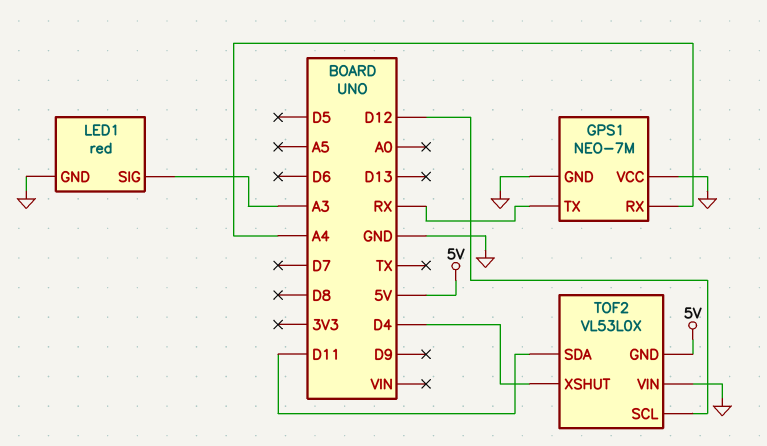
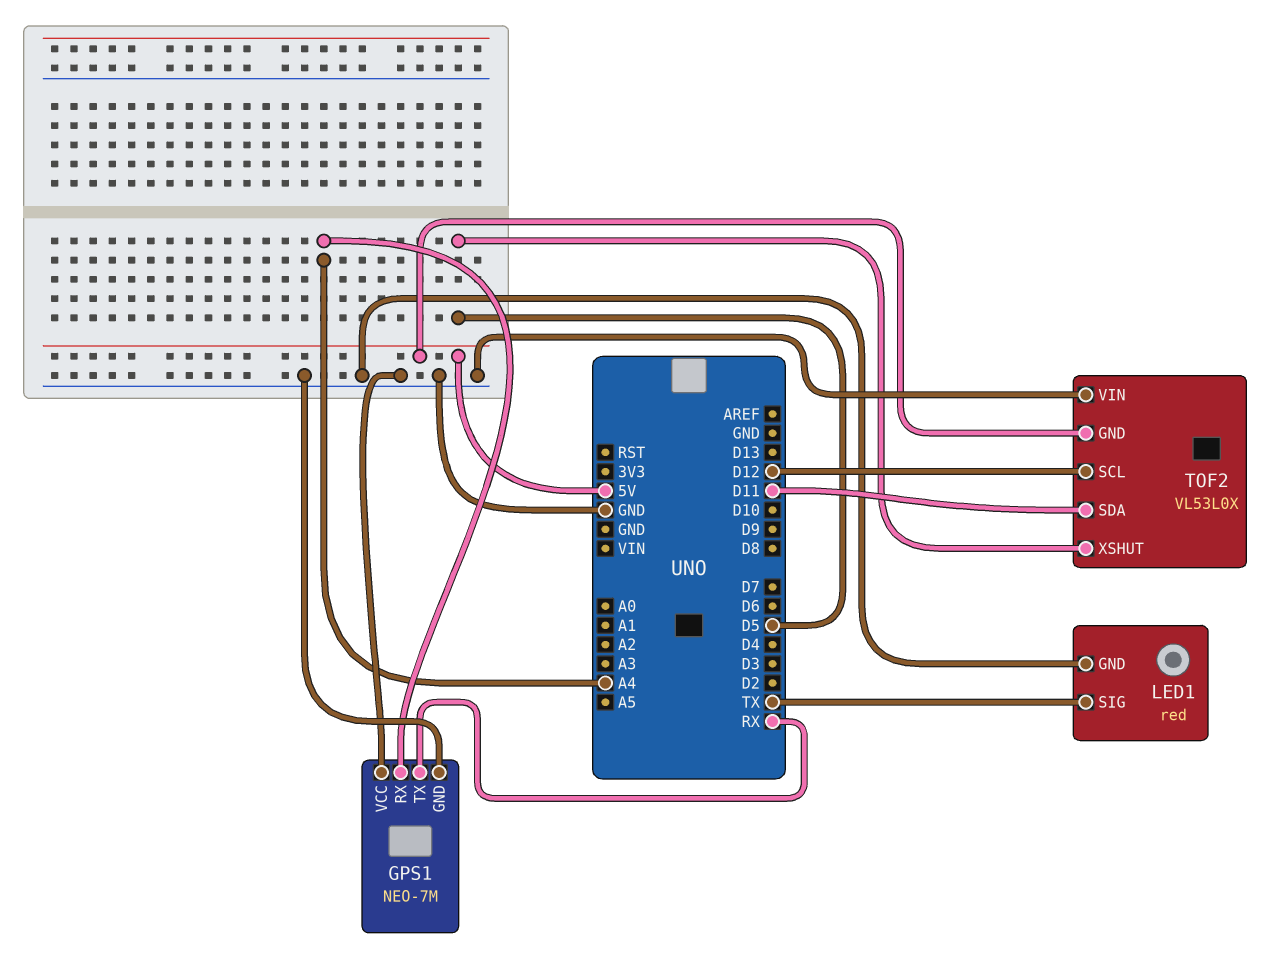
LED1 pin SIG: A3 -> TX
TOF2 pin XSHUT: D4 -> D5

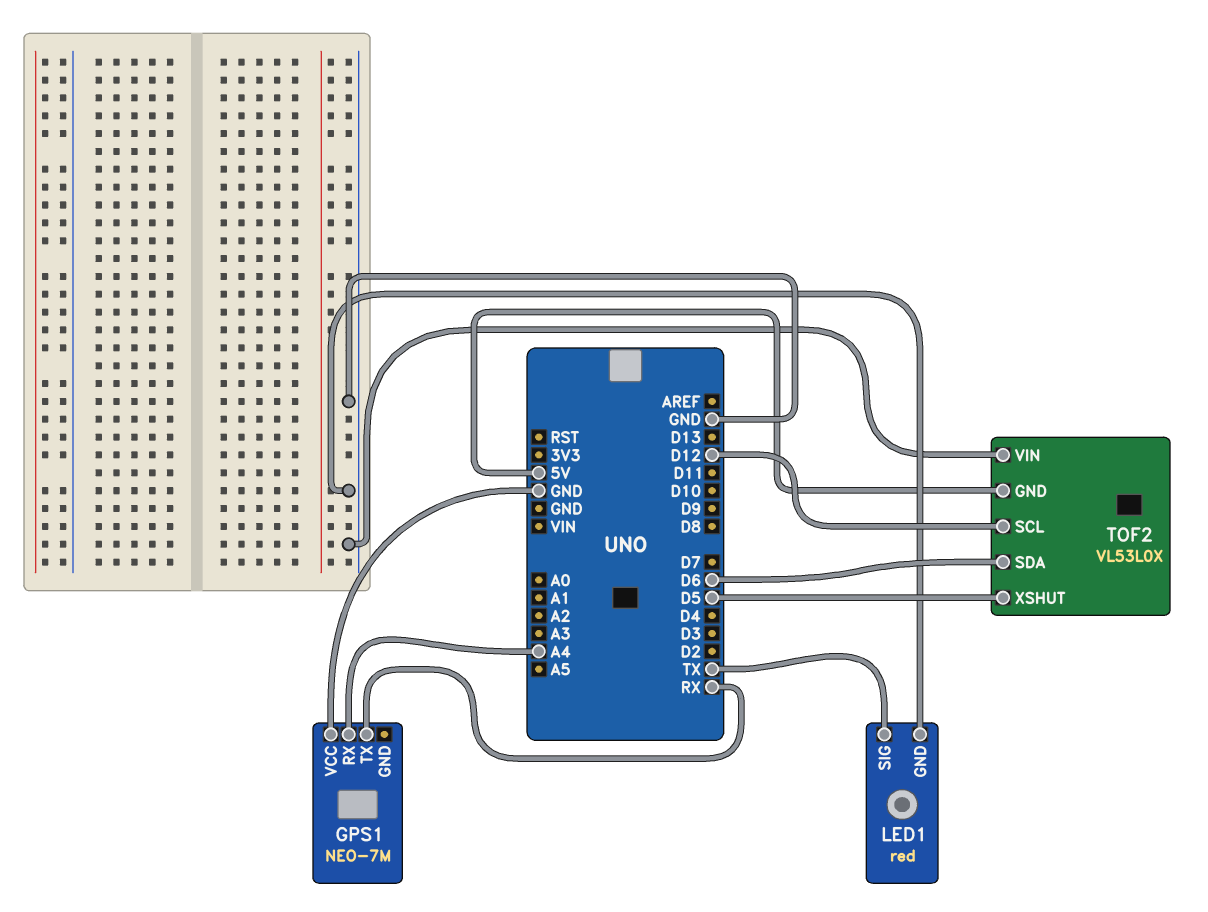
GPS1 pin GND: GND -> none
TOF2 pin SDA: D11 -> D6

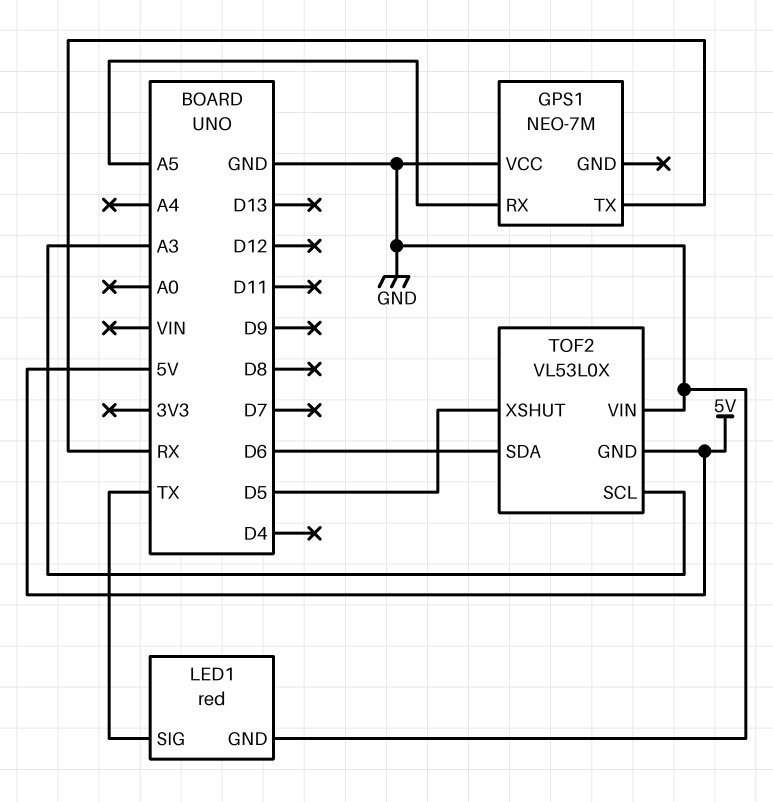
GPS1 pin RX: A4 -> A5
TOF2 pin SCL: D12 -> A3

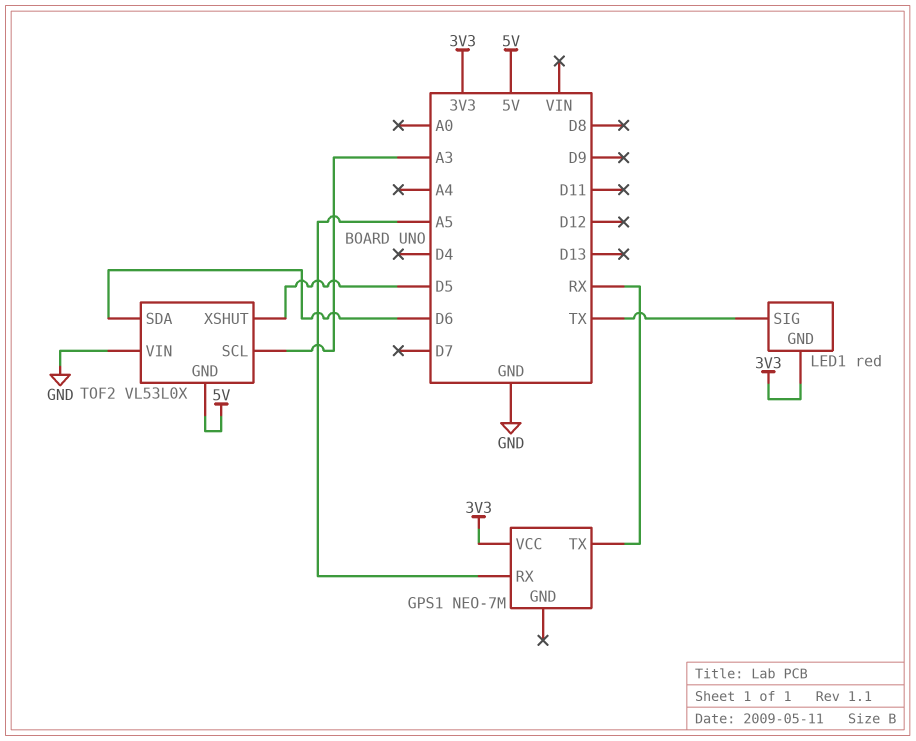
GPS1 pin VCC: GND -> 3V3
LED1 pin GND: GND -> 3V3

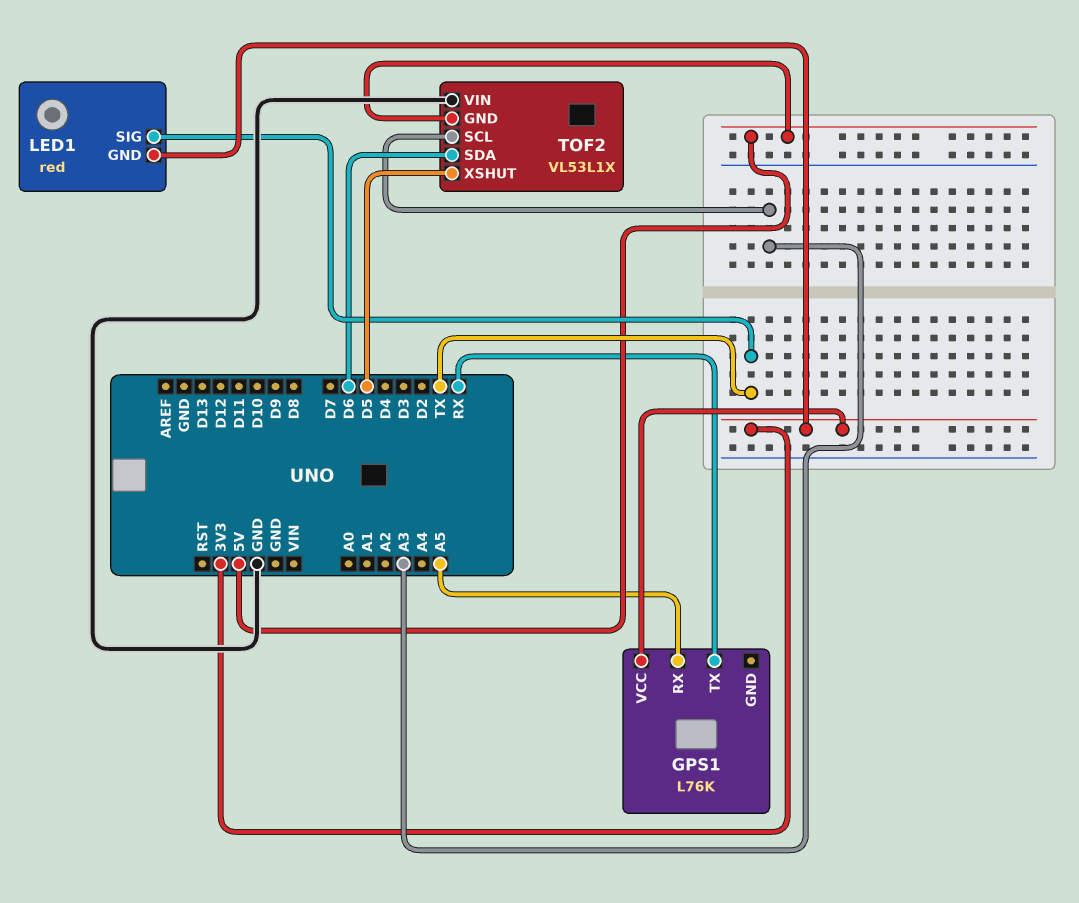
GPS1: NEO-7M -> L76K
TOF2: VL53L0X -> VL53L1X

